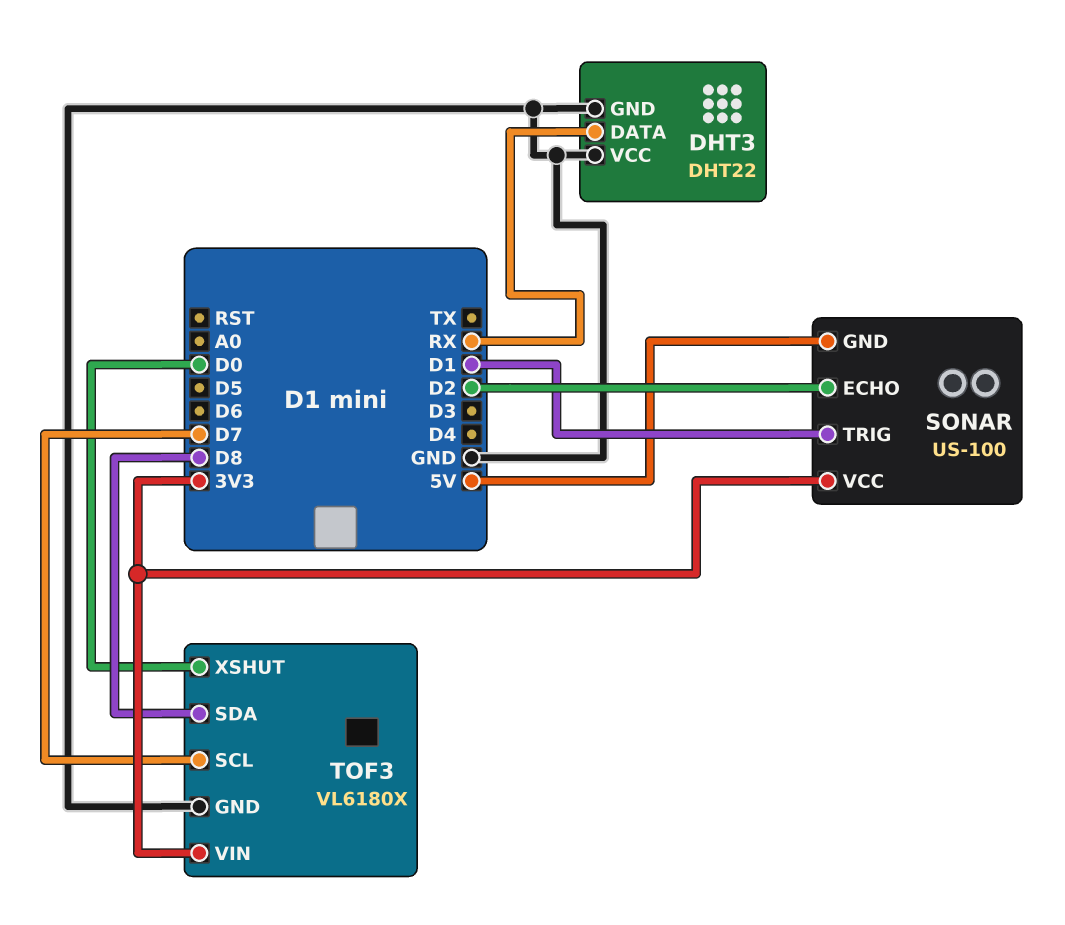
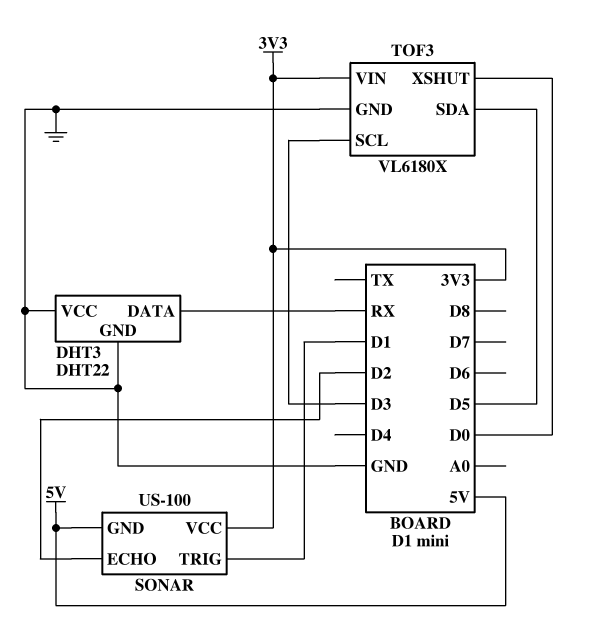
TOF3 pin SCL: D7 -> D3
TOF3 pin SDA: D8 -> D5

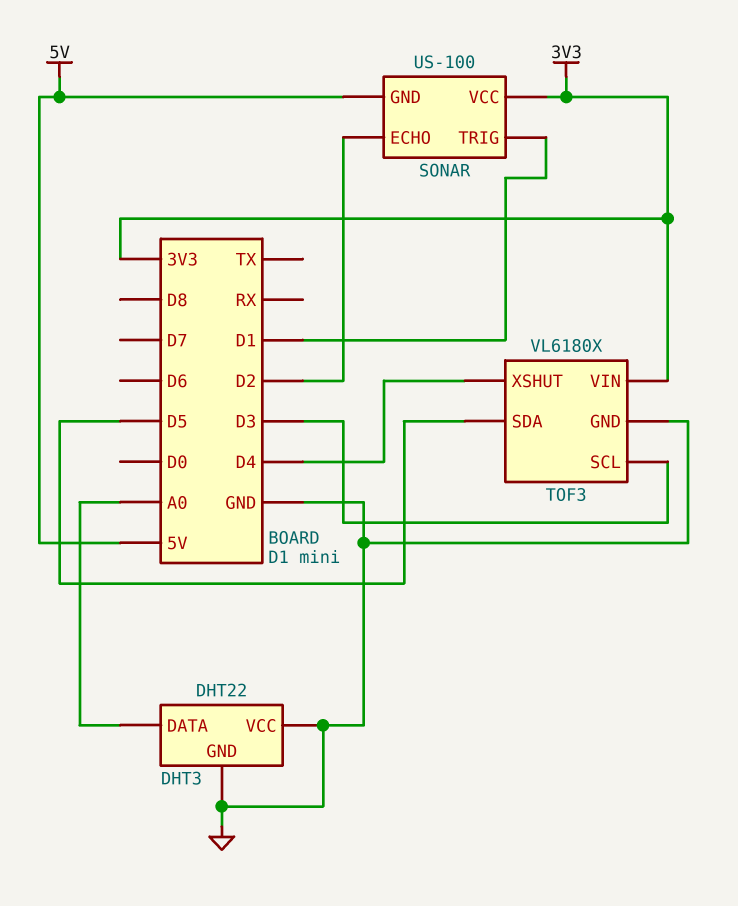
DHT3 pin DATA: RX -> A0
TOF3 pin XSHUT: D0 -> D4

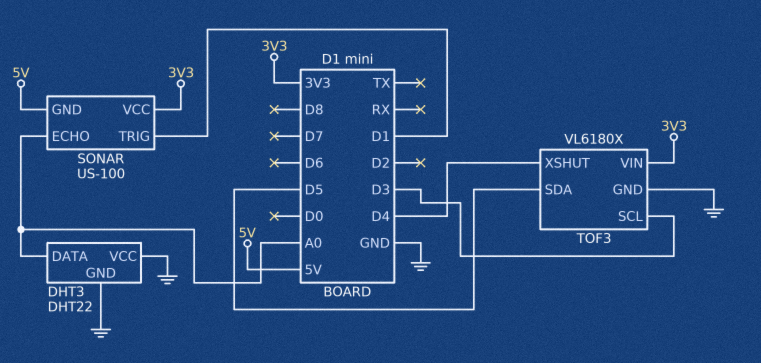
SONAR pin ECHO: D2 -> A0

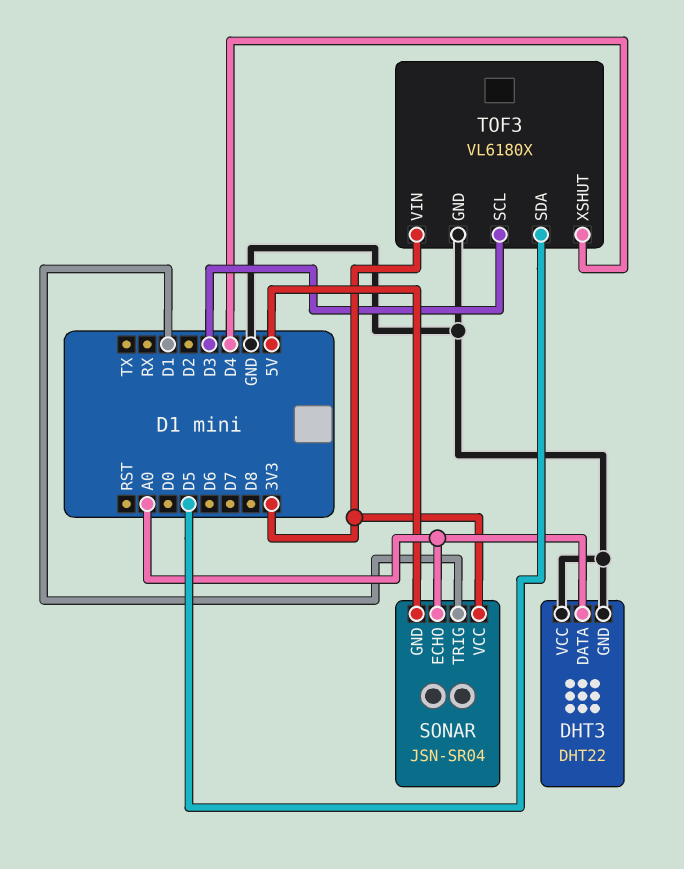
SONAR: US-100 -> JSN-SR04

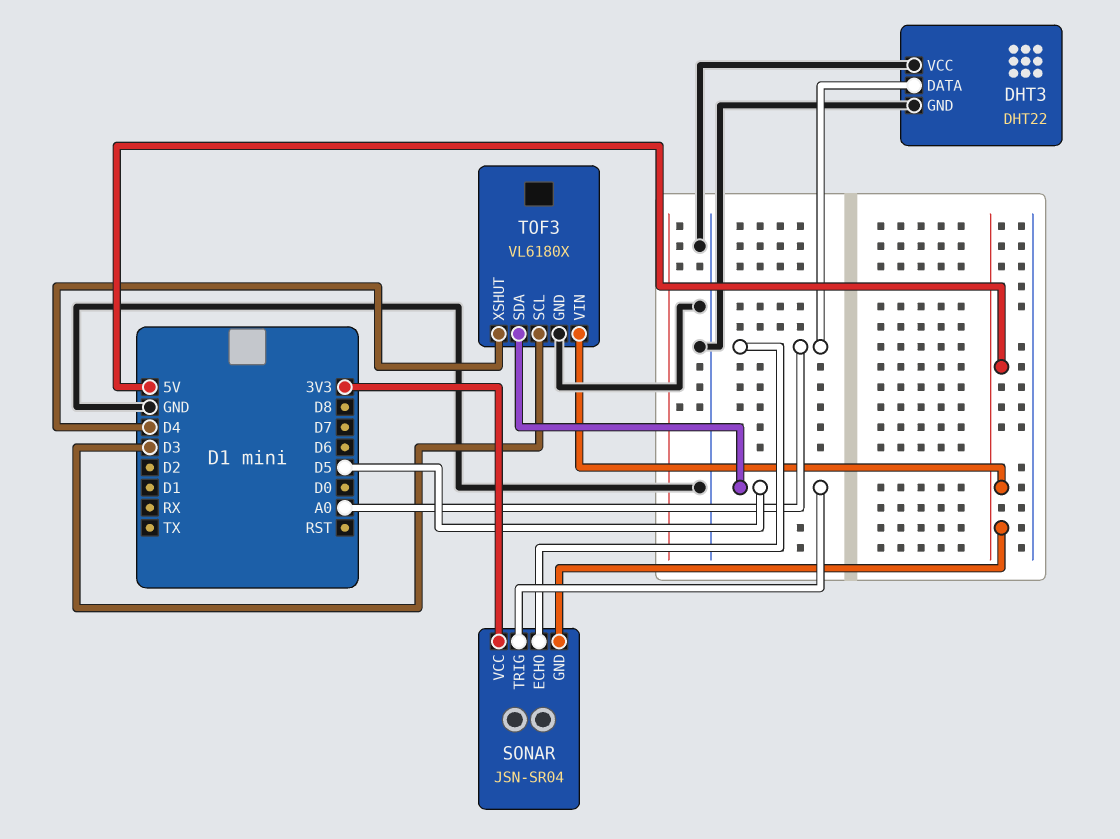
SONAR pin TRIG: D1 -> D5
TOF3 pin VIN: 3V3 -> 5V

